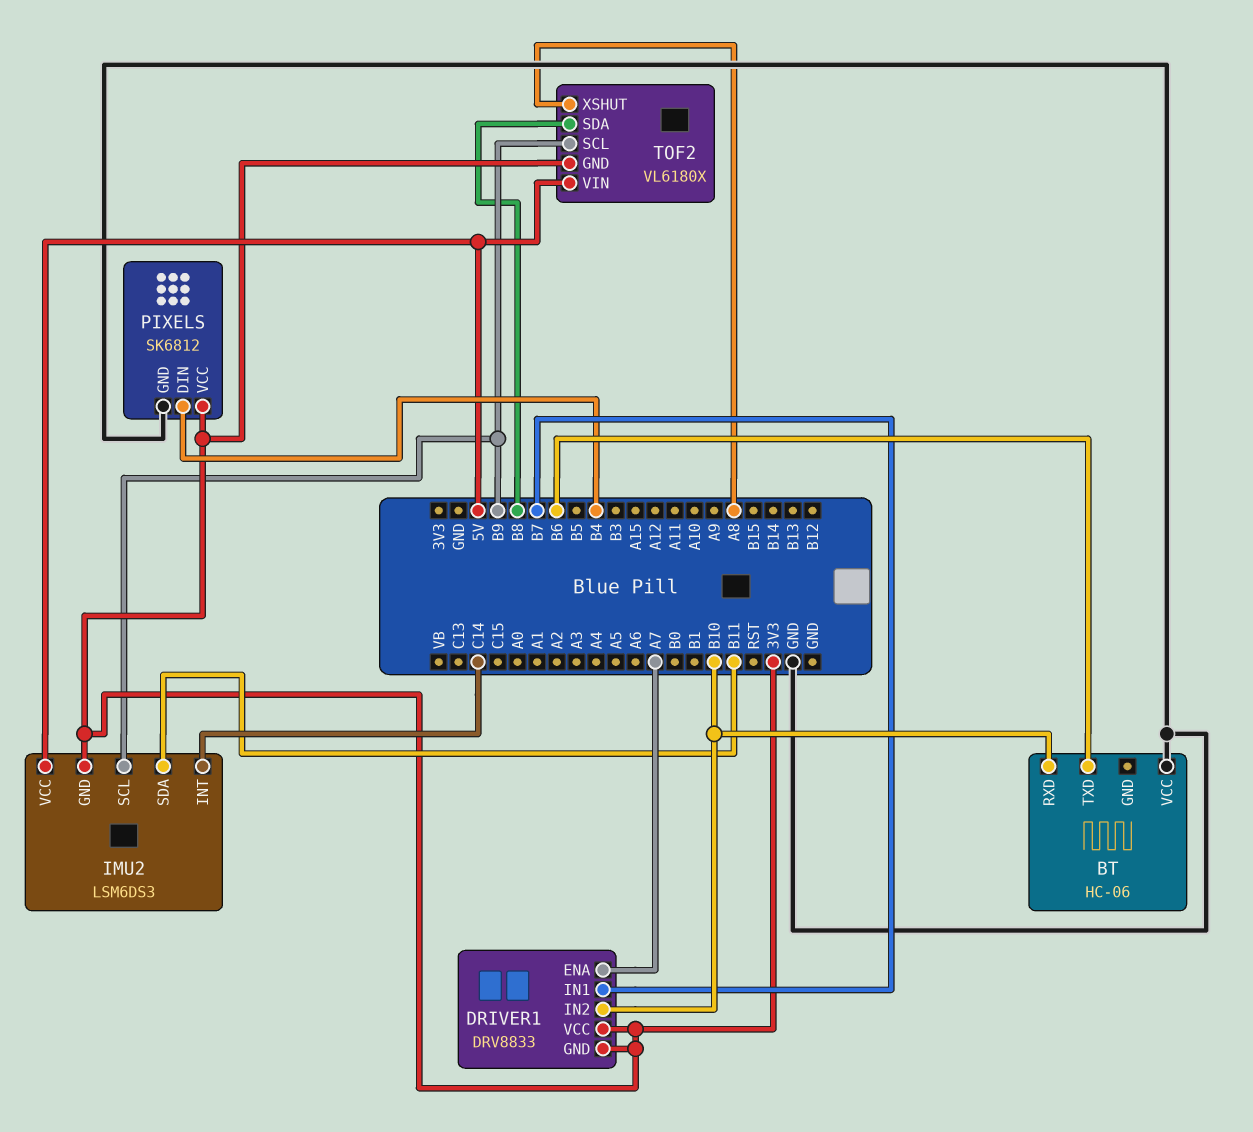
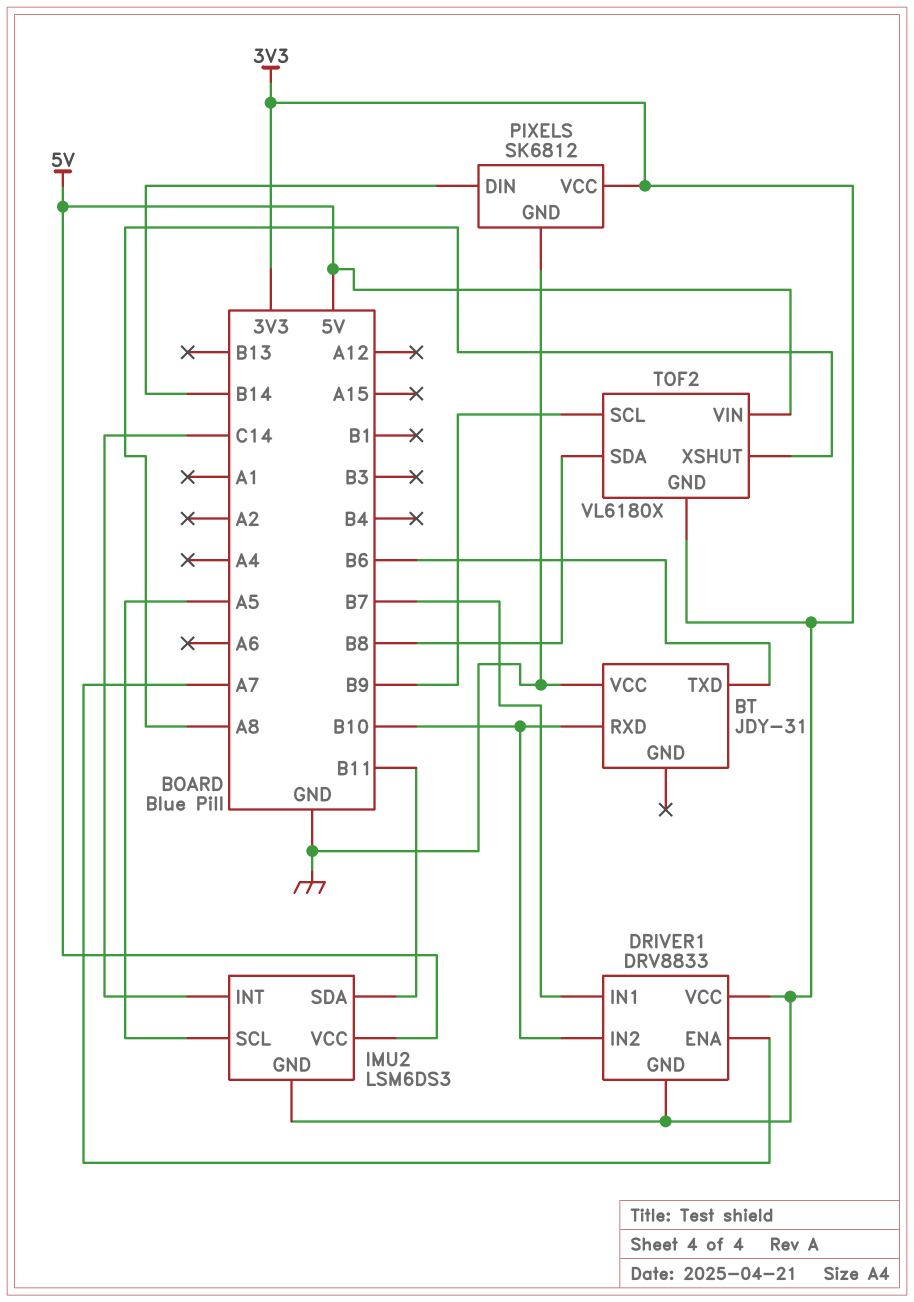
BT: HC-06 -> JDY-31
IMU2 pin SCL: B9 -> A5
PIXELS pin DIN: B4 -> B14

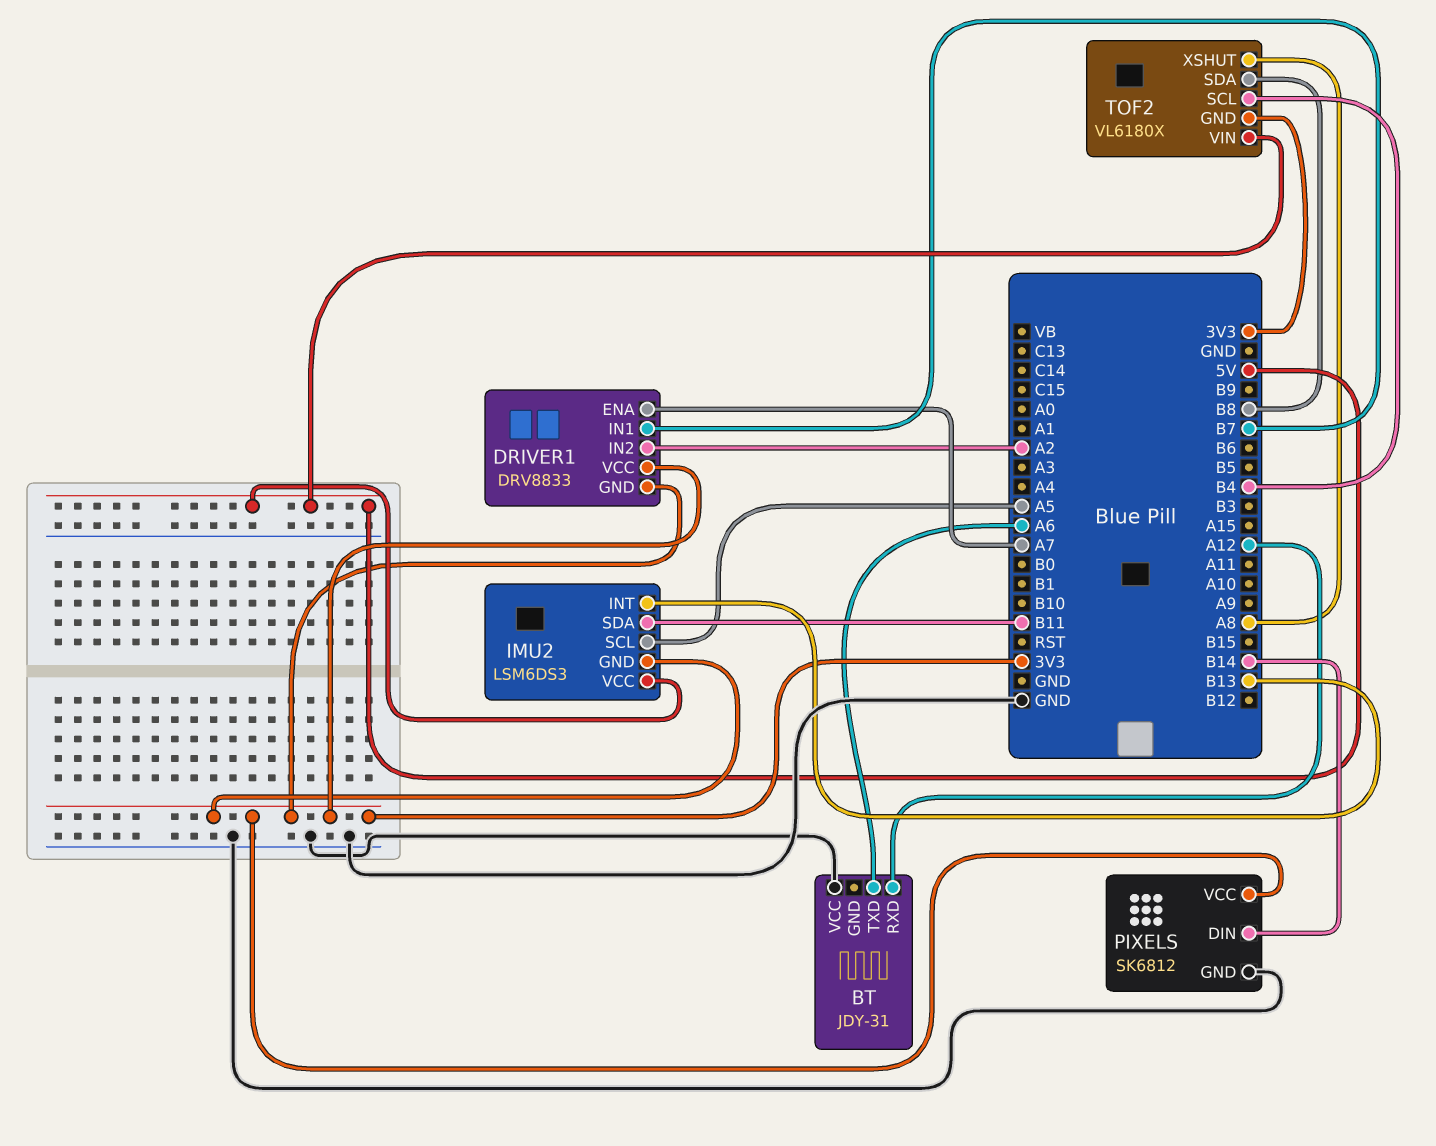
BT pin RXD: B10 -> A12
BT pin TXD: B6 -> A6
DRIVER1 pin IN2: B10 -> A2
IMU2 pin INT: C14 -> B13
TOF2 pin SCL: B9 -> B4

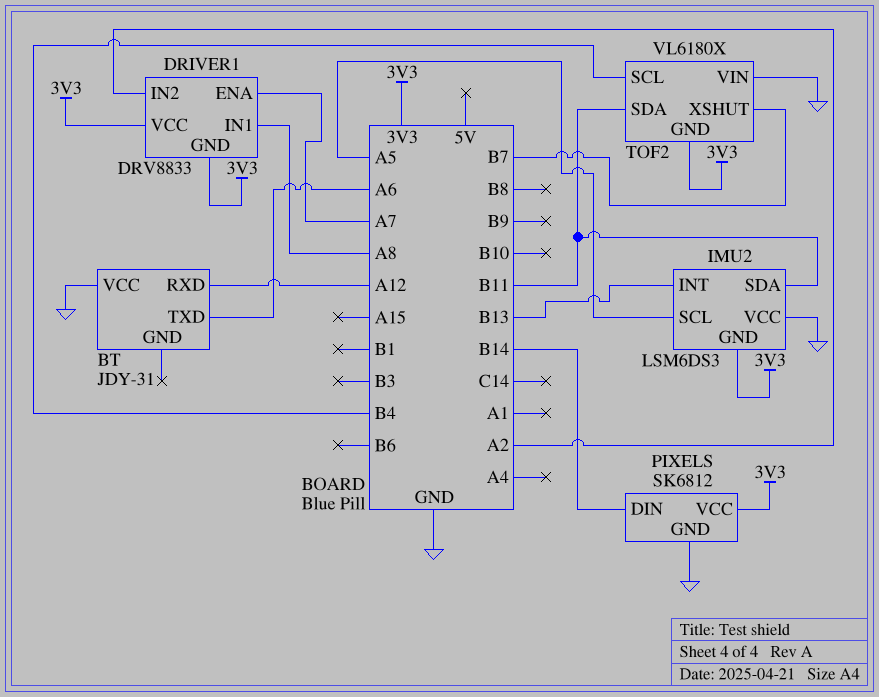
DRIVER1 pin IN1: B7 -> A8
IMU2 pin VCC: 5V -> GND
TOF2 pin SDA: B8 -> B11
TOF2 pin VIN: 5V -> GND
TOF2 pin XSHUT: A8 -> B7

